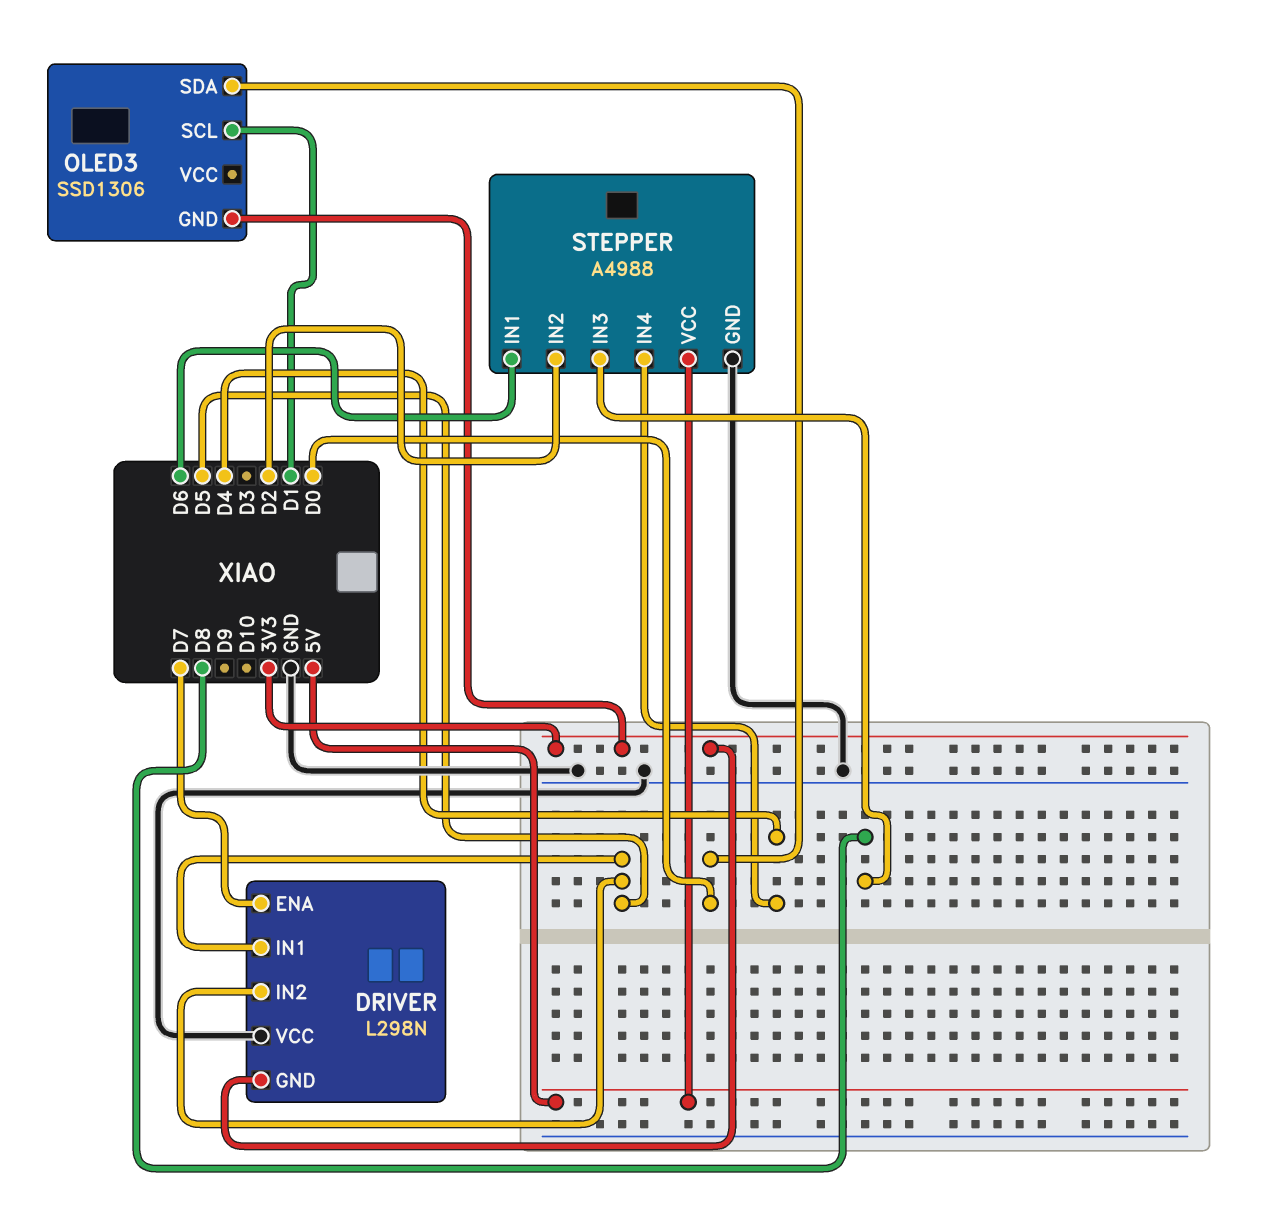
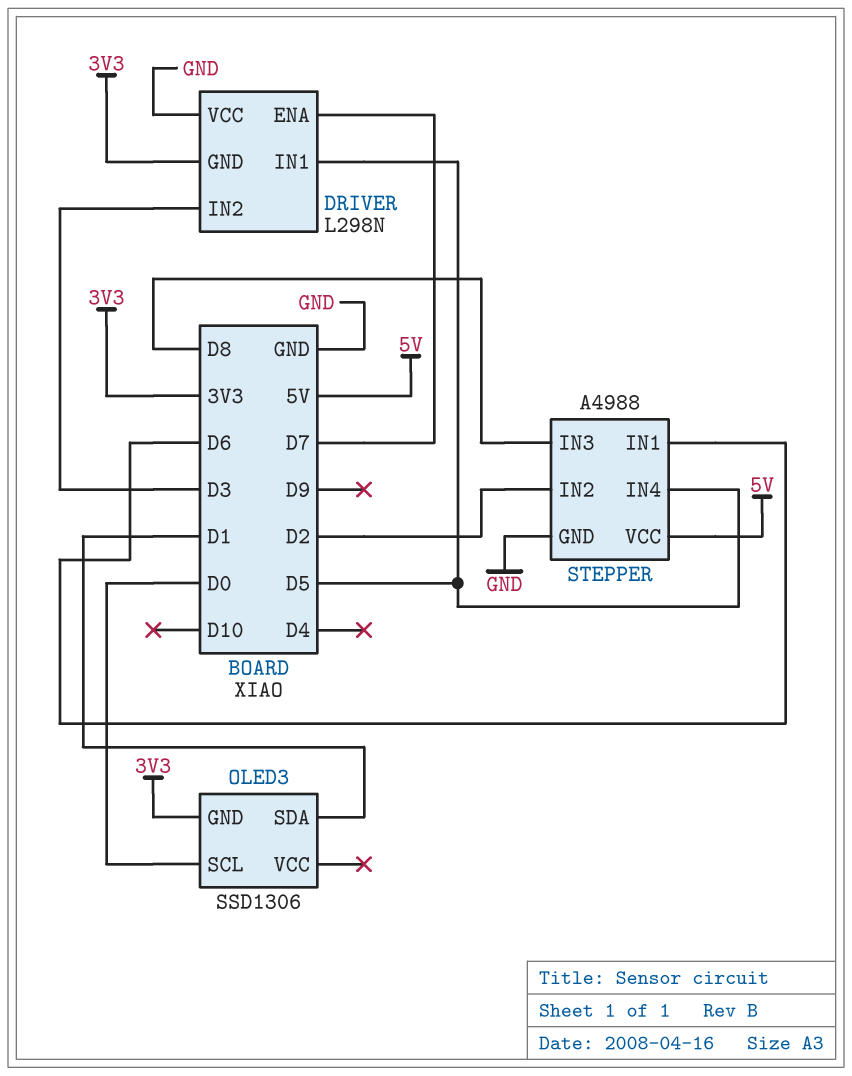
DRIVER pin IN2: D5 -> D3
OLED3 pin SCL: D1 -> D0
OLED3 pin SDA: D0 -> D1
STEPPER pin IN4: D4 -> D5

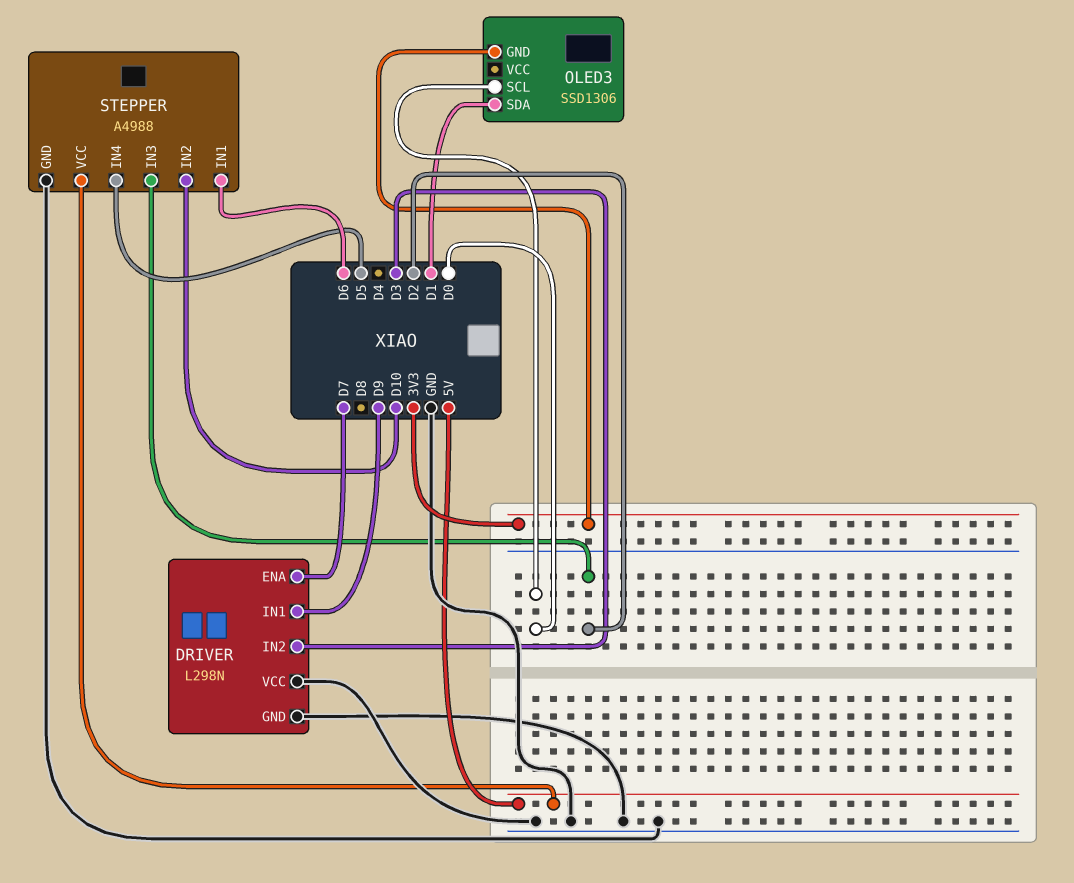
DRIVER pin GND: 3V3 -> GND
DRIVER pin IN1: D5 -> D9
STEPPER pin IN2: D2 -> D10
STEPPER pin IN3: D8 -> D2

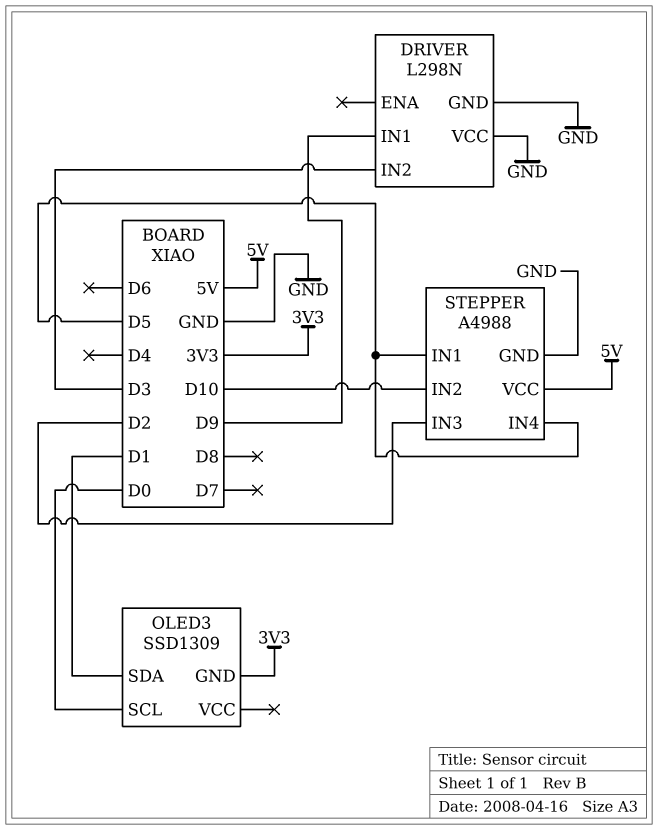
DRIVER pin ENA: D7 -> none
OLED3: SSD1306 -> SSD1309
STEPPER pin IN1: D6 -> D5

